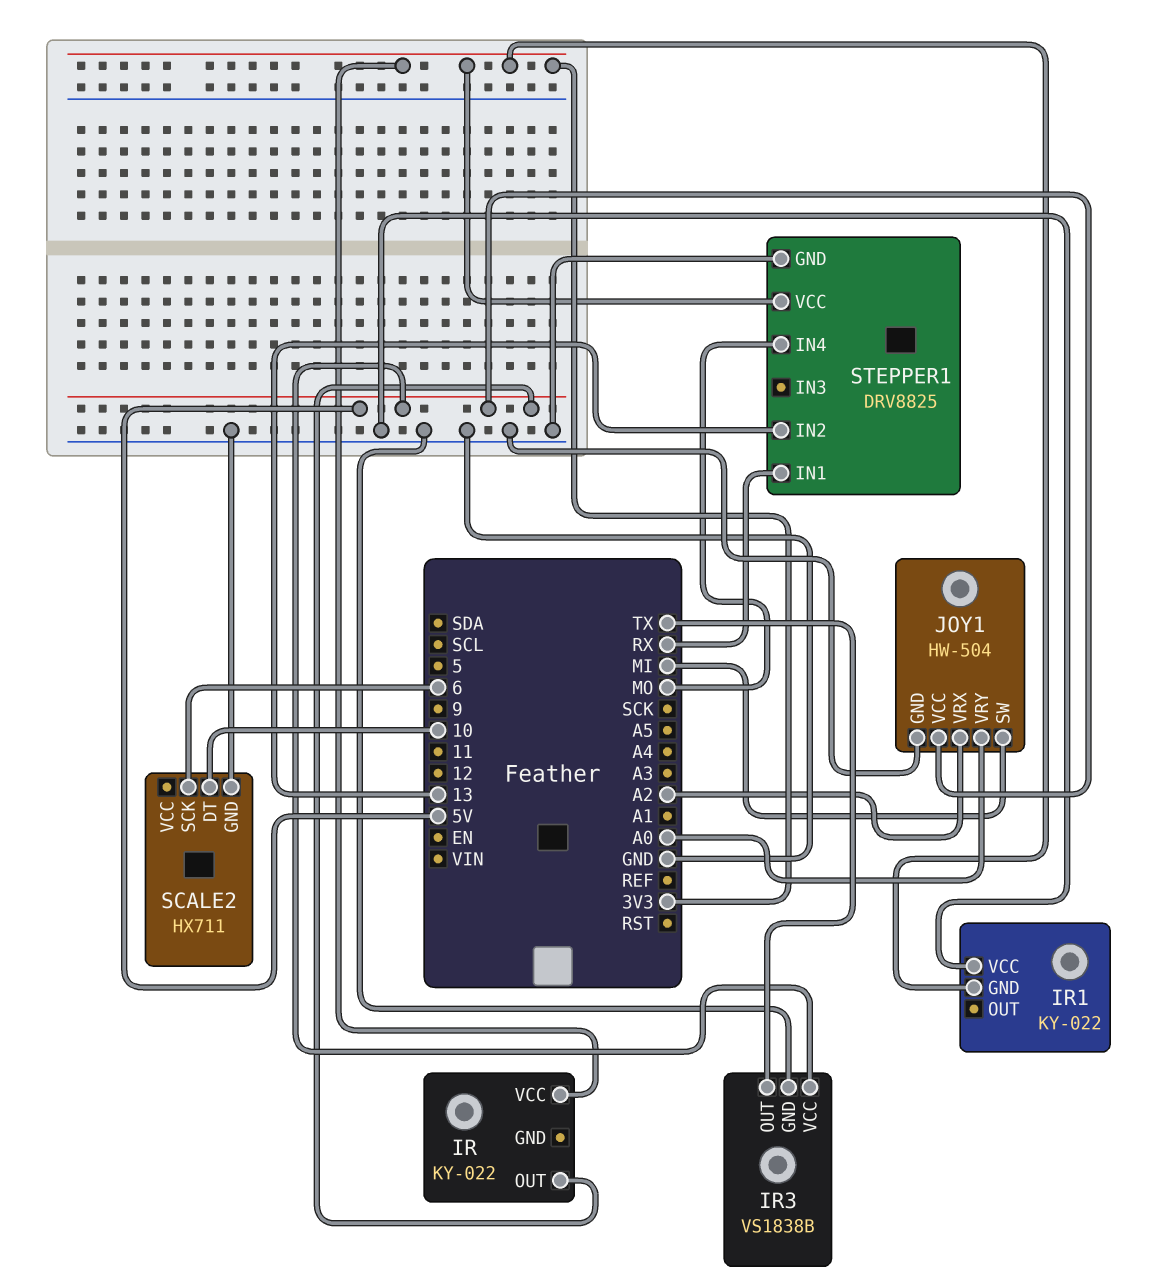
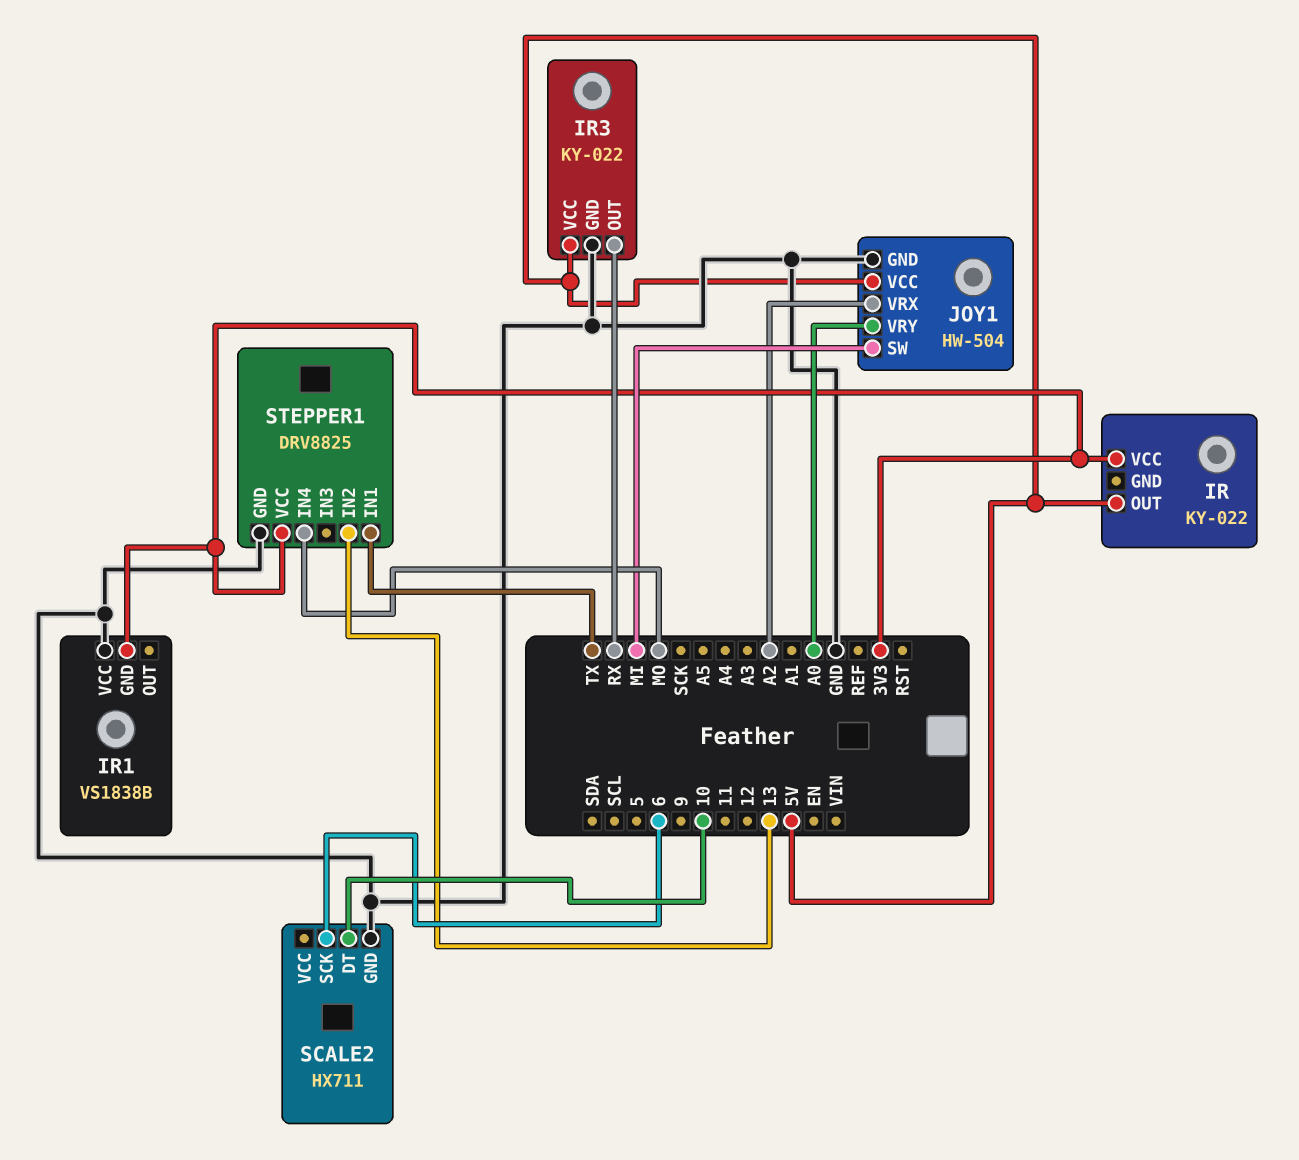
IR1: KY-022 -> VS1838B
IR3: VS1838B -> KY-022
IR3 pin OUT: TX -> RX
STEPPER1 pin IN1: RX -> TX

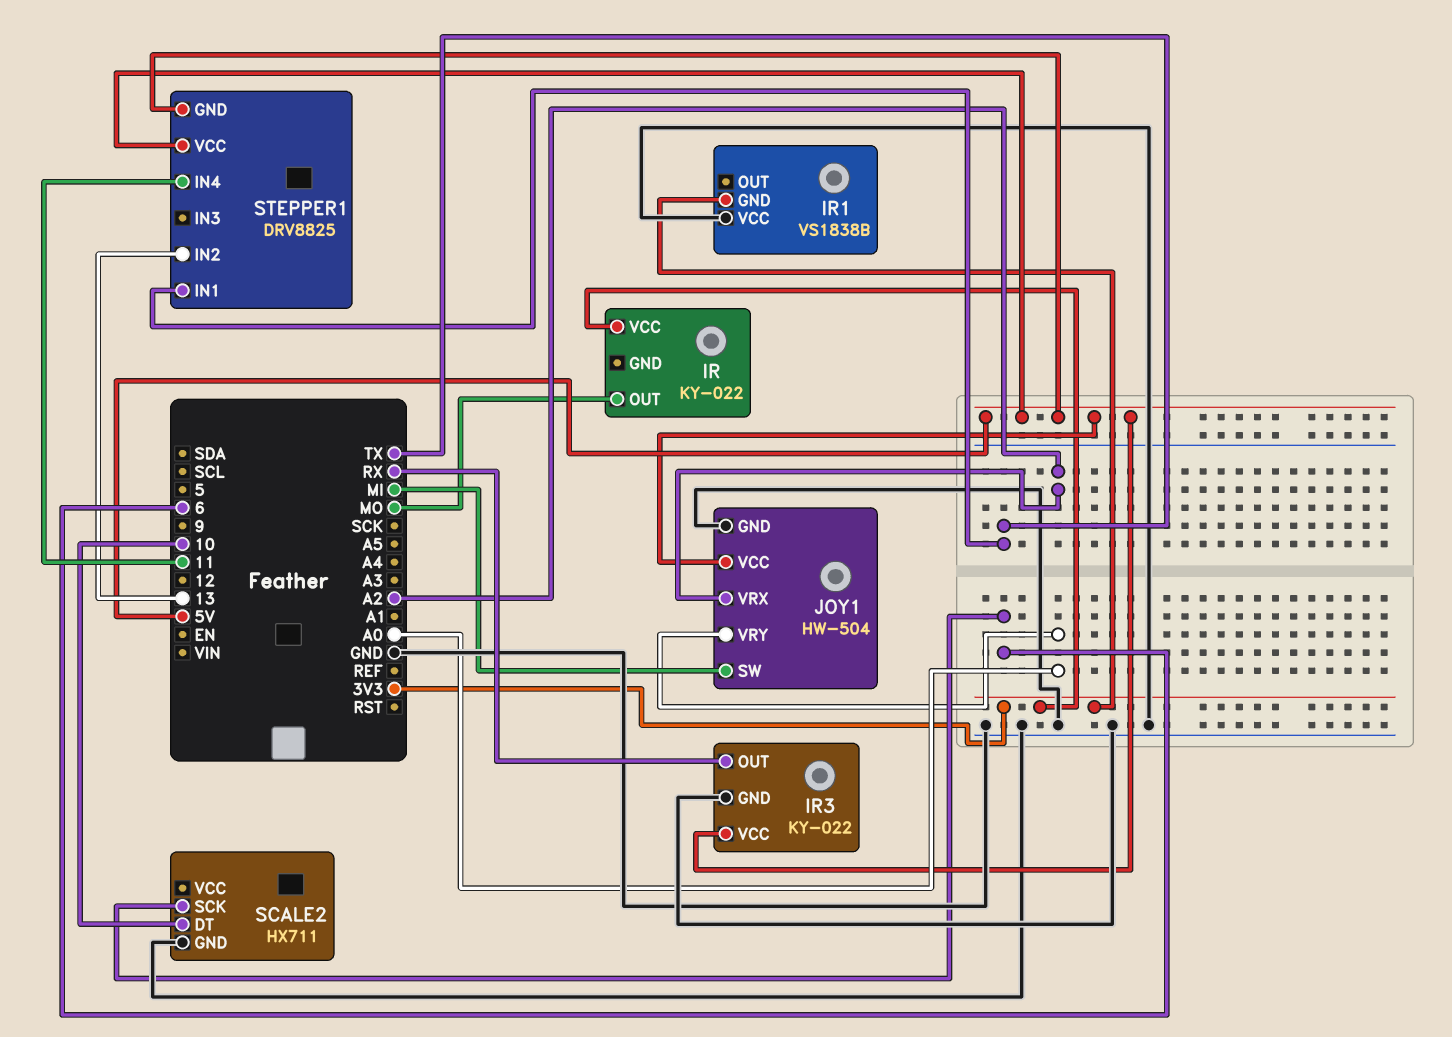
IR pin OUT: 5V -> MO
STEPPER1 pin GND: GND -> 5V
STEPPER1 pin IN4: MO -> 11
STEPPER1 pin VCC: 3V3 -> 5V

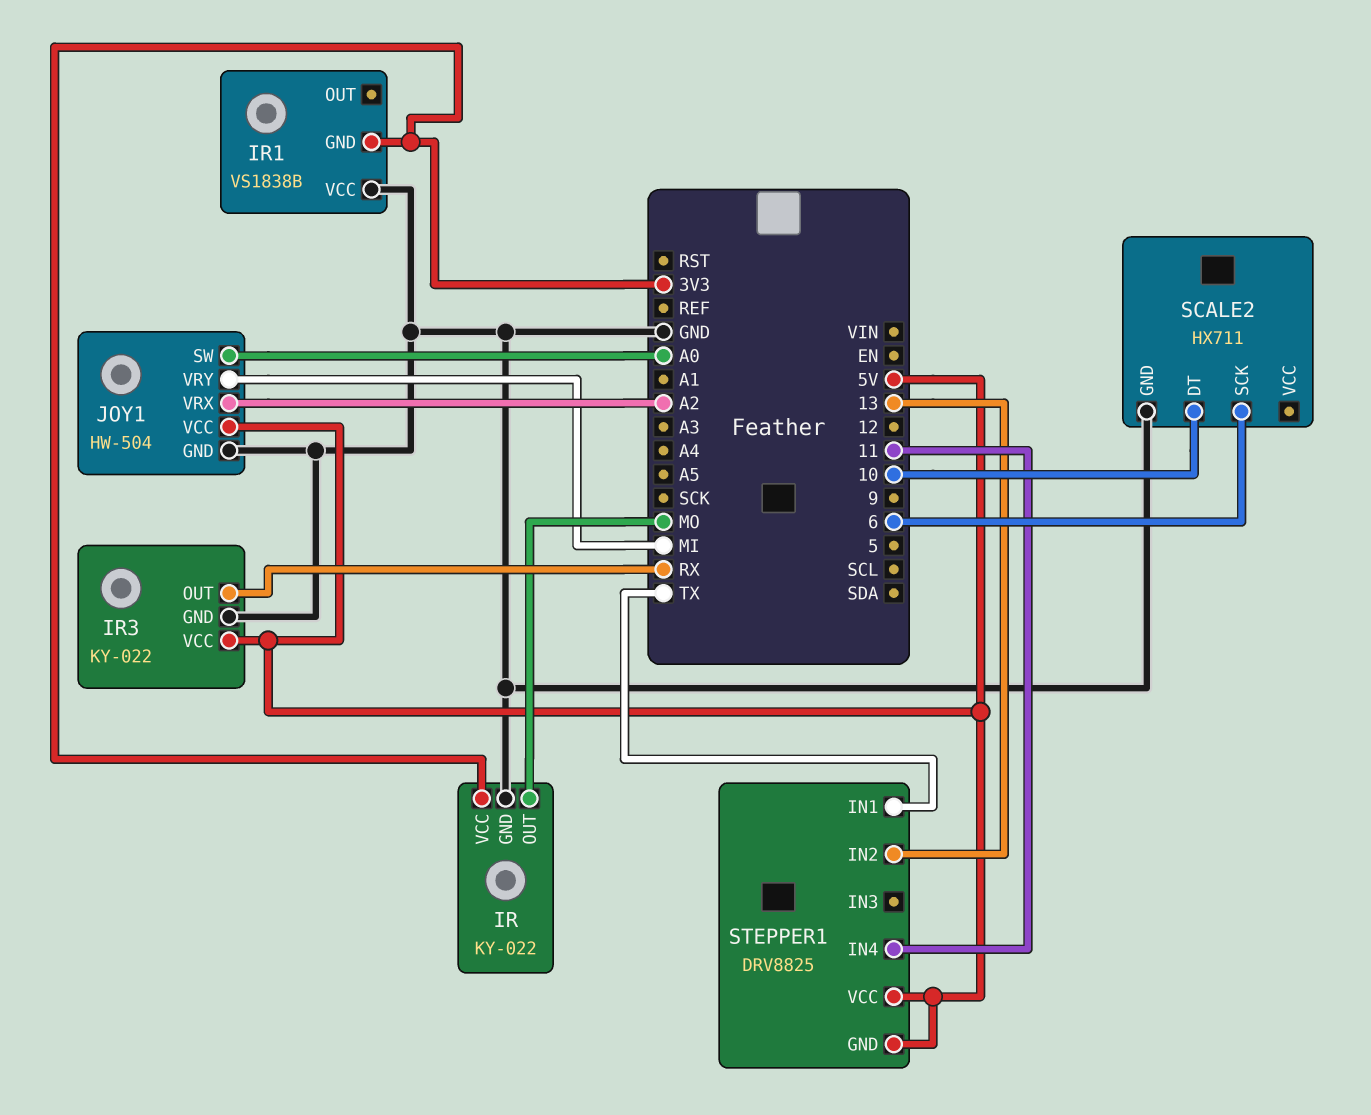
IR pin GND: none -> GND
JOY1 pin SW: MI -> A0
JOY1 pin VRY: A0 -> MI

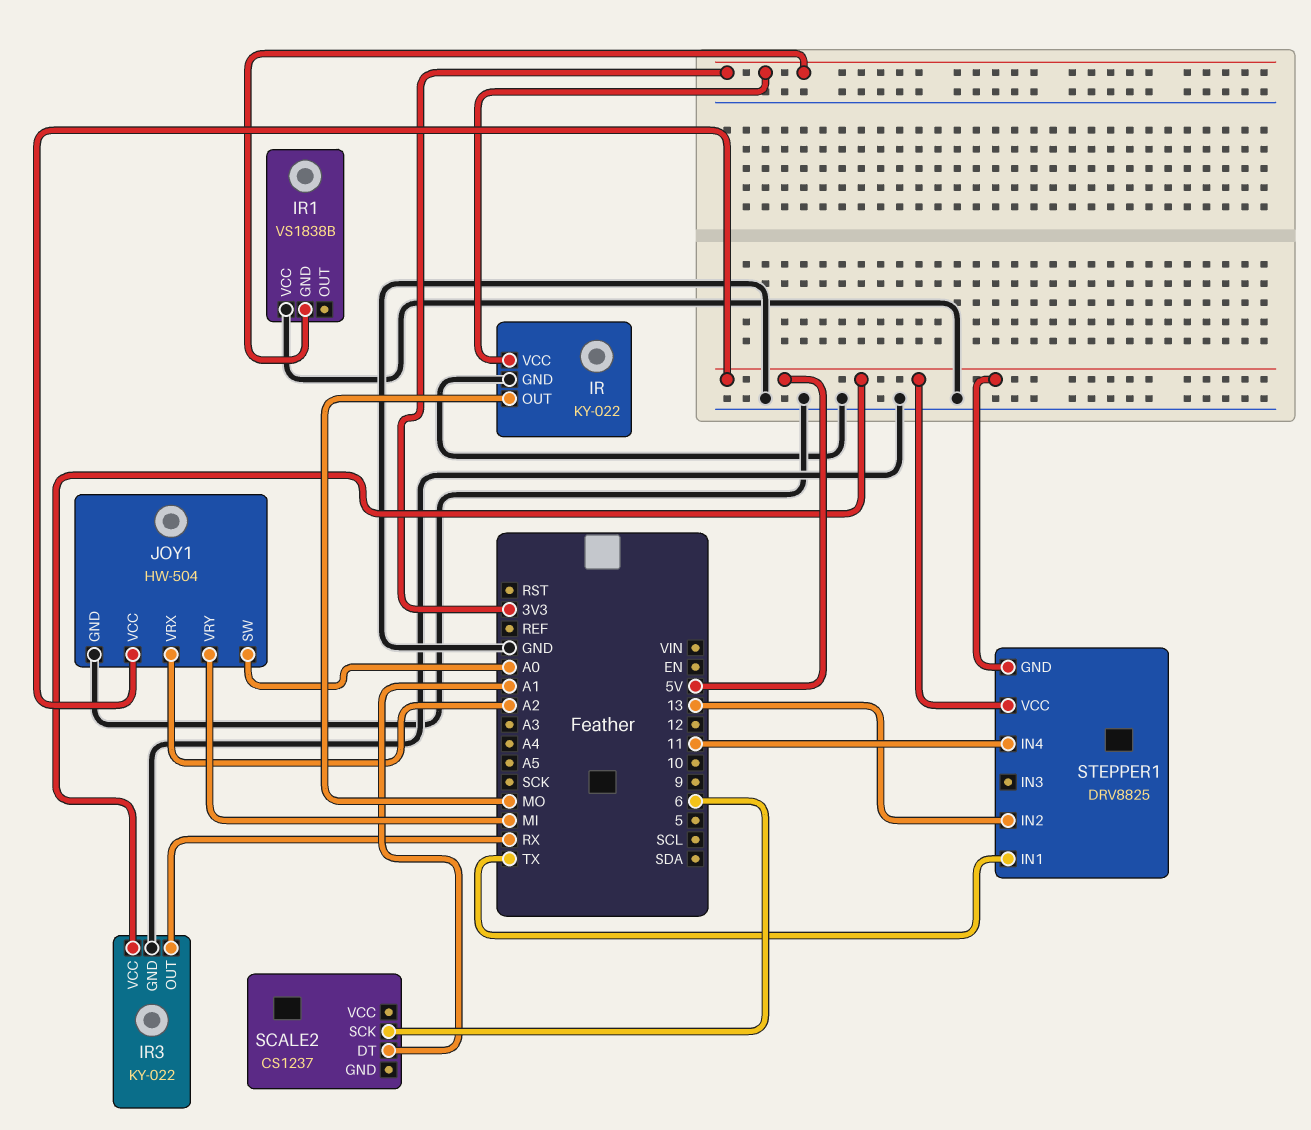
SCALE2: HX711 -> CS1237
SCALE2 pin DT: 10 -> A1
SCALE2 pin GND: GND -> none

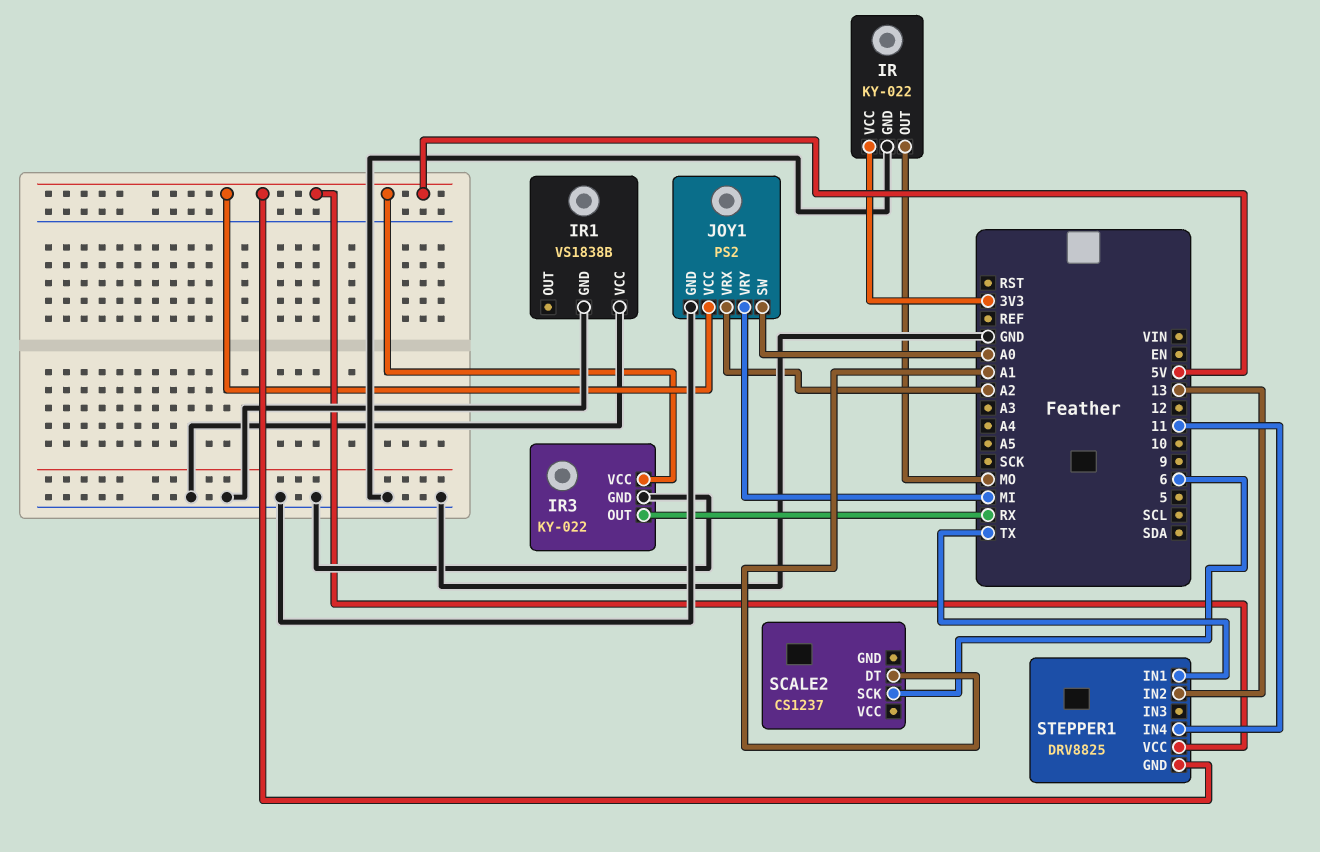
IR1 pin GND: 3V3 -> GND
JOY1: HW-504 -> PS2

